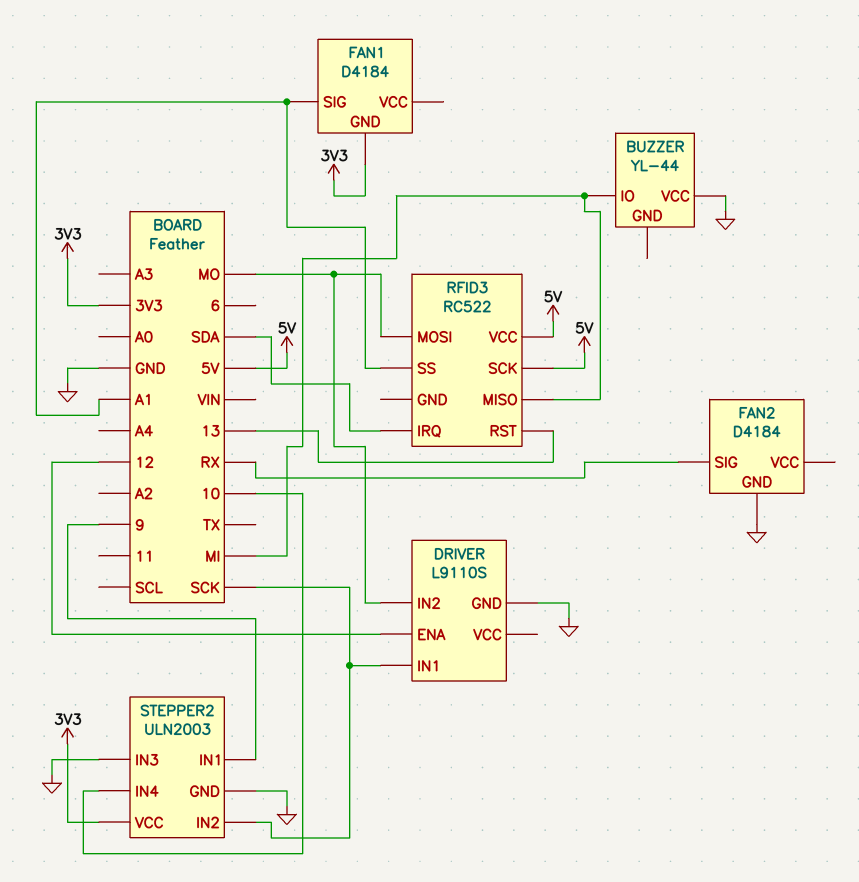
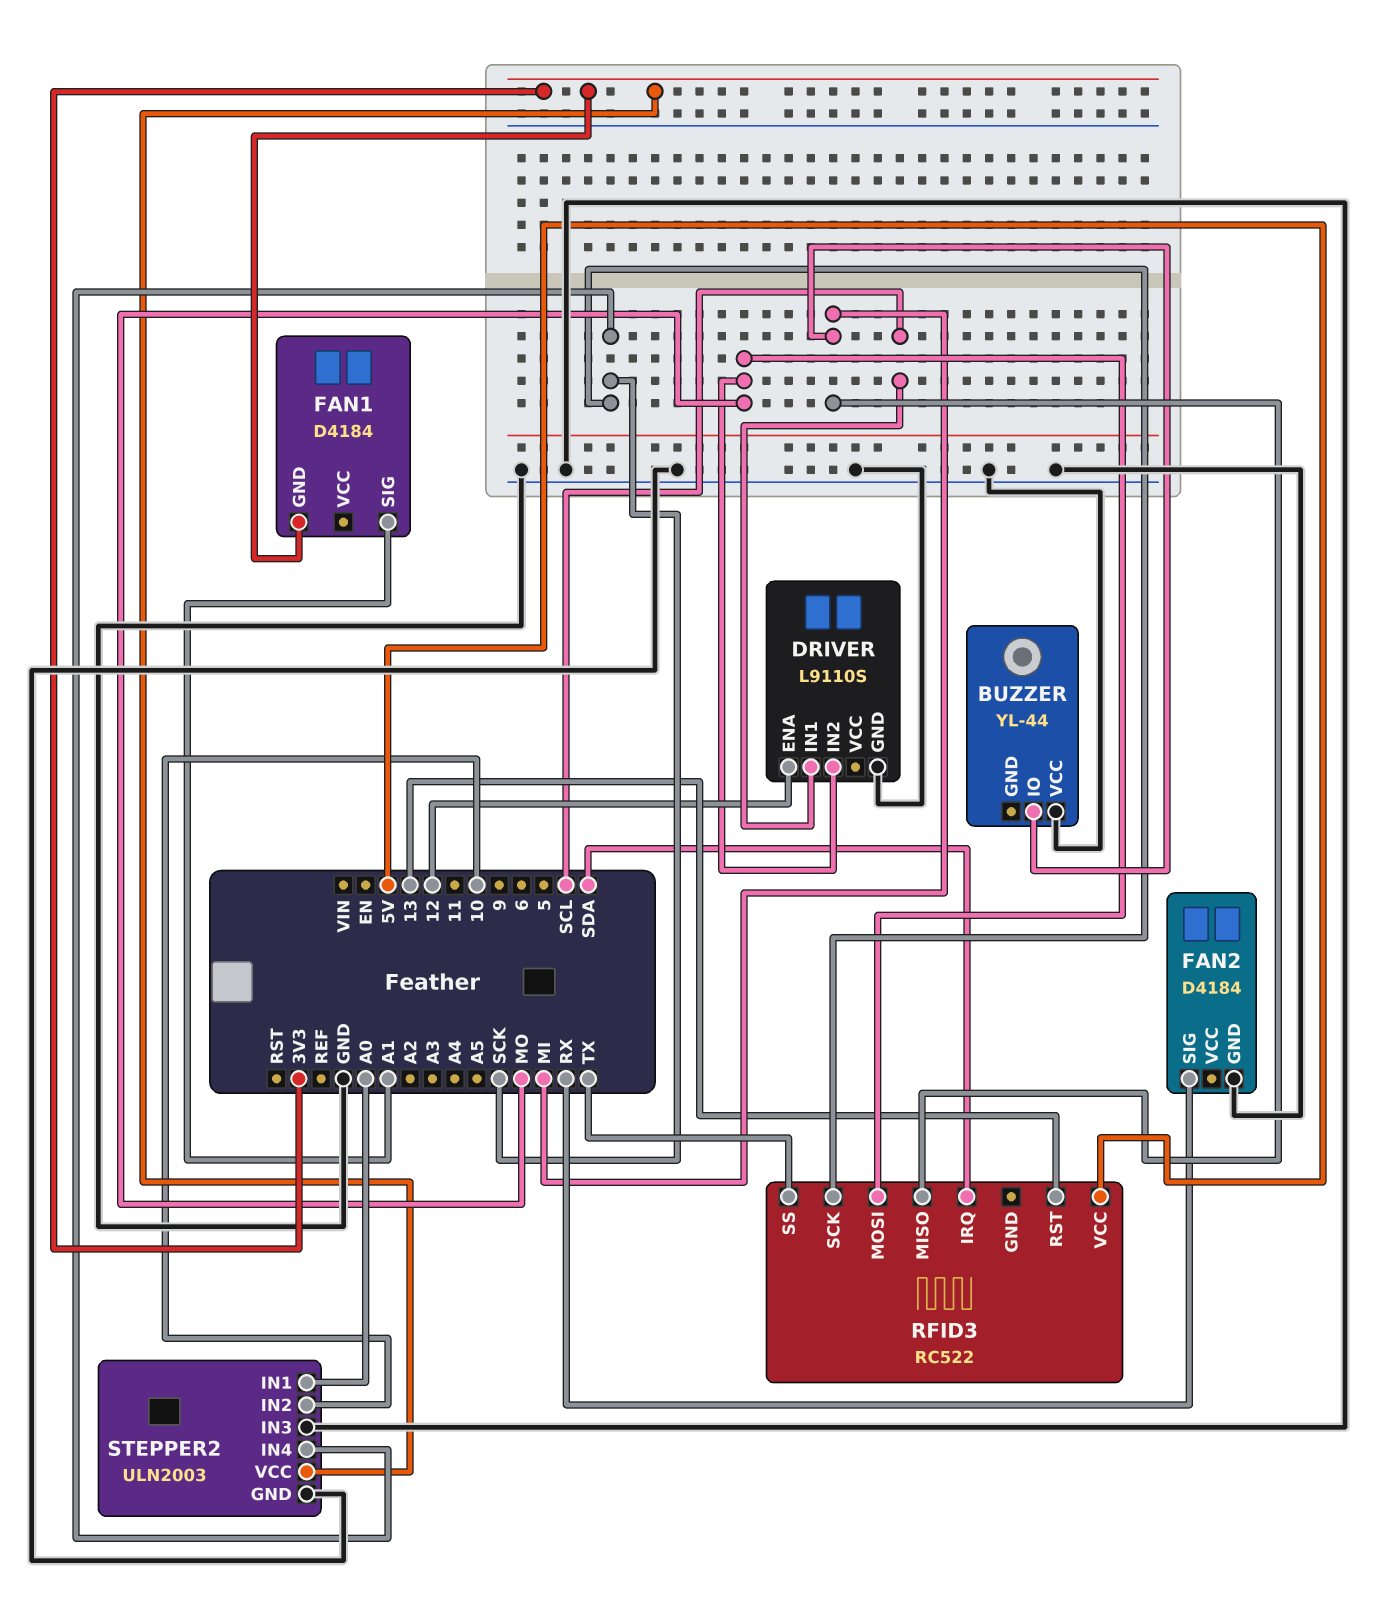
DRIVER pin IN1: SCK -> SCL
RFID3 pin SCK: 5V -> SCK
RFID3 pin SS: A1 -> TX
STEPPER2 pin IN1: 9 -> A0
STEPPER2 pin IN2: SCK -> 10
STEPPER2 pin IN4: 10 -> SCK

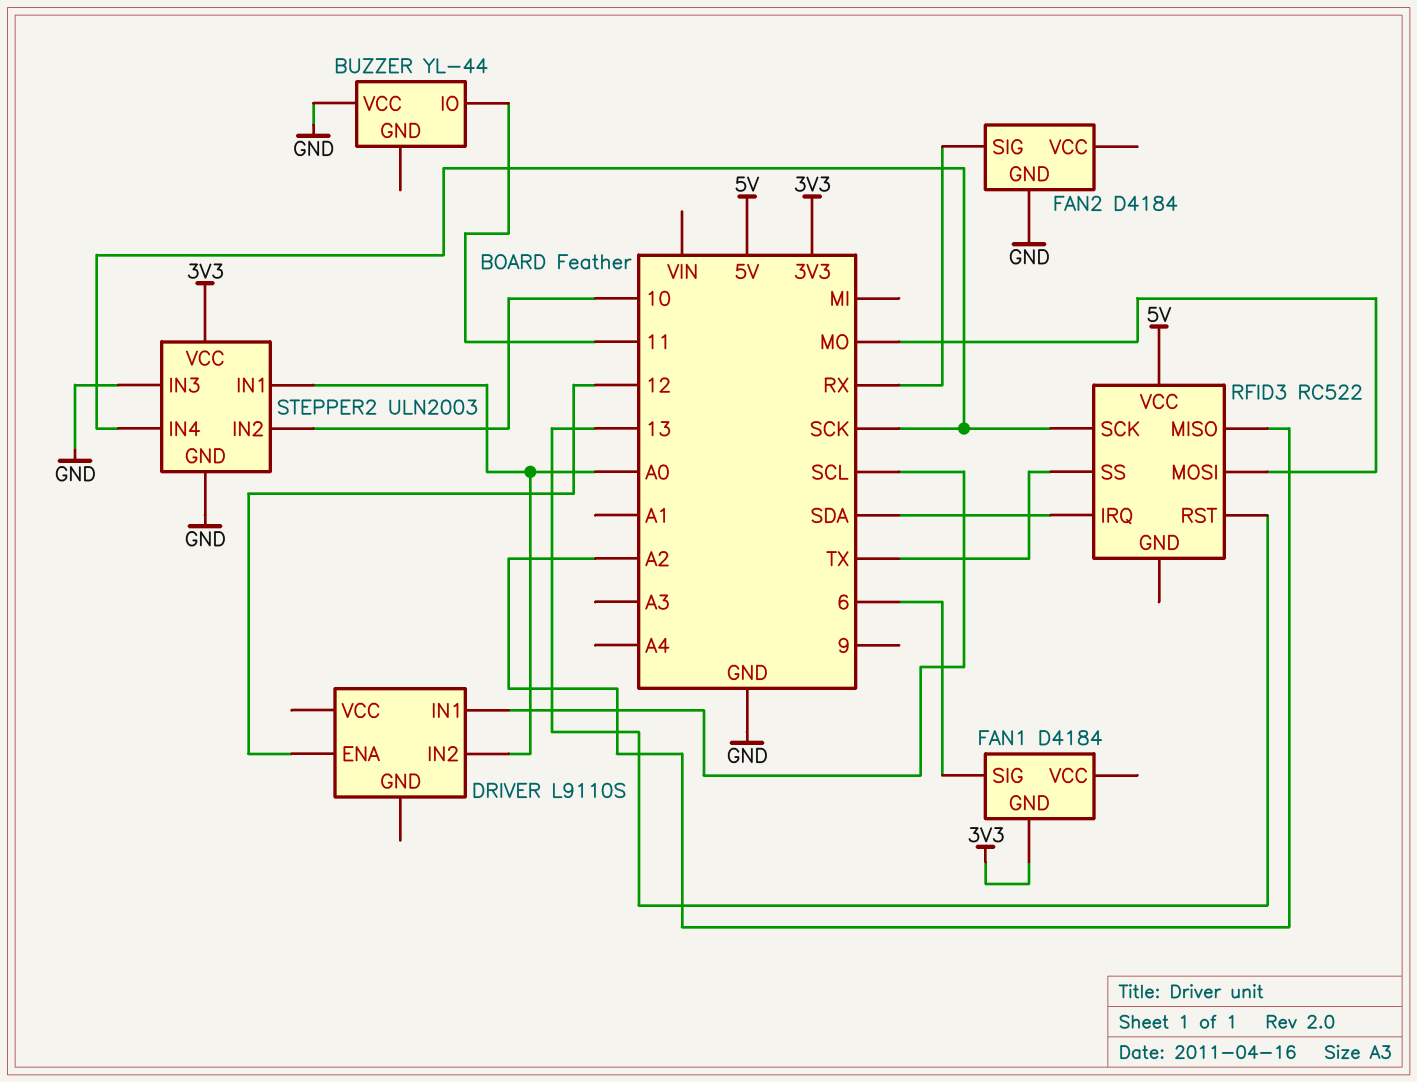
BUZZER pin IO: MI -> 11
DRIVER pin GND: GND -> none
DRIVER pin IN2: MO -> A0
FAN1 pin SIG: A1 -> 6
RFID3 pin MISO: MI -> A2

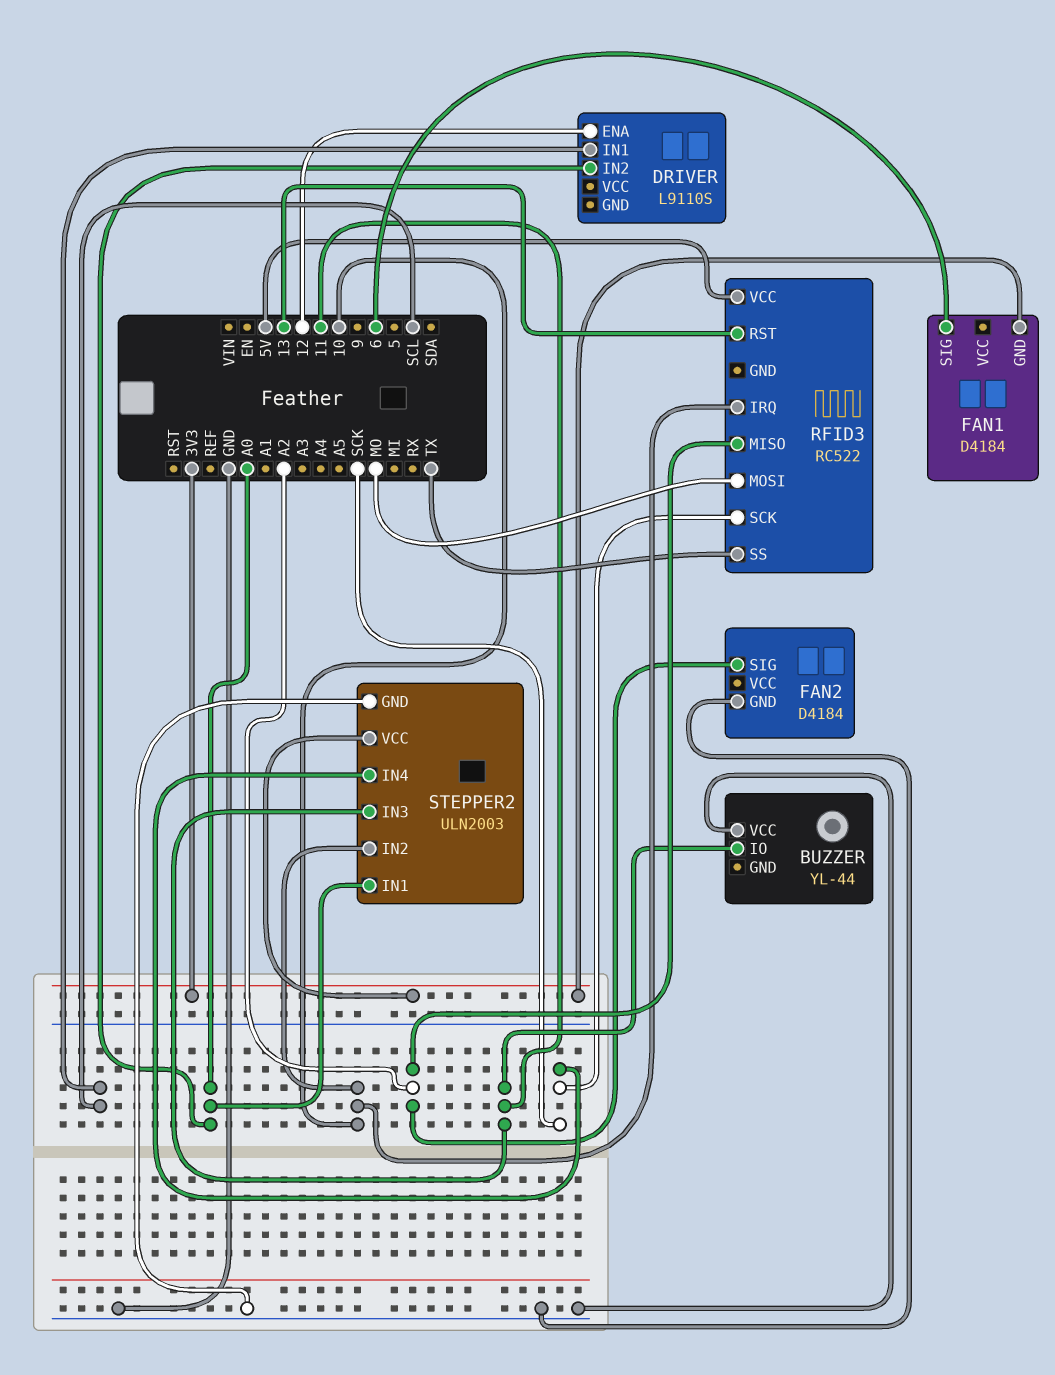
FAN2 pin SIG: RX -> A2
RFID3 pin IRQ: SDA -> 10
STEPPER2 pin IN3: GND -> 11

